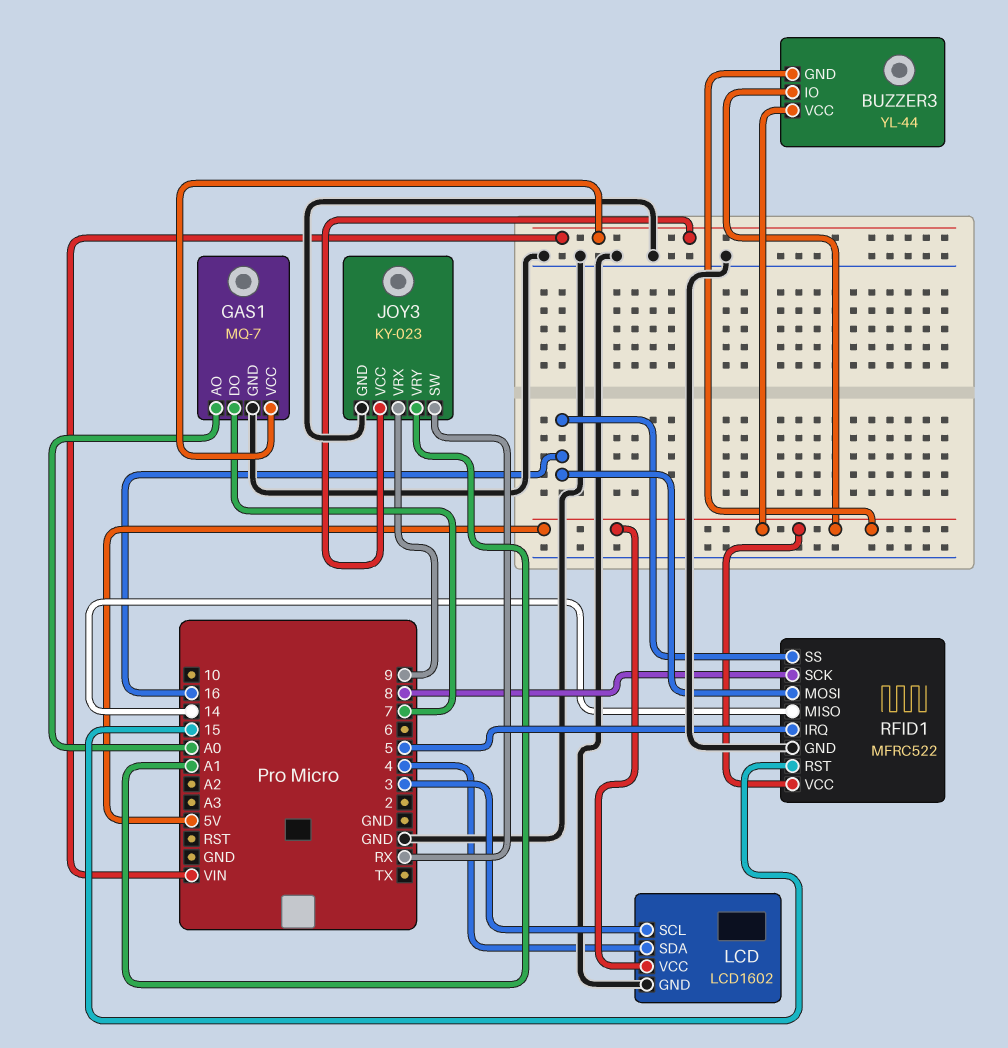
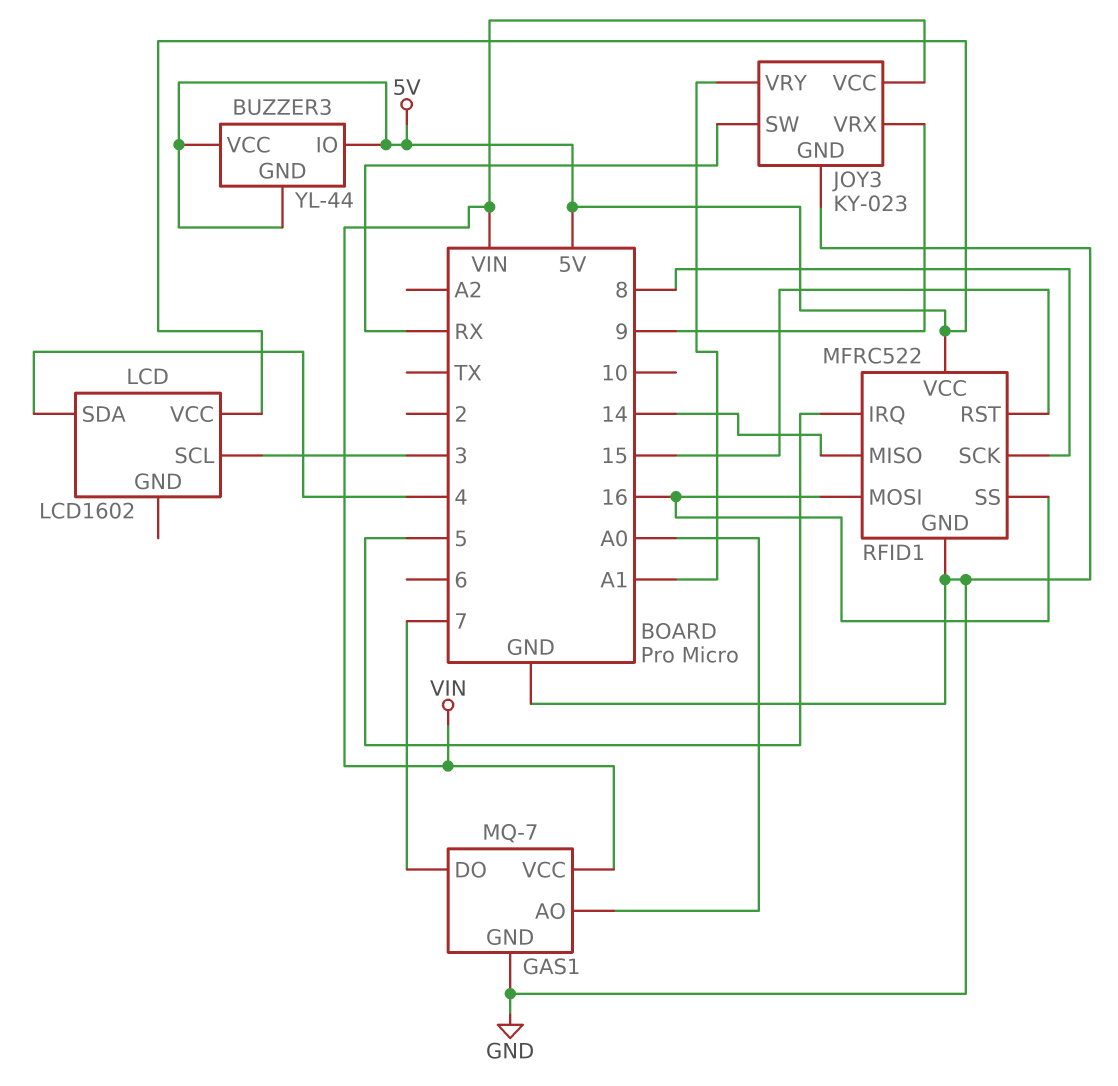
LCD pin GND: GND -> none

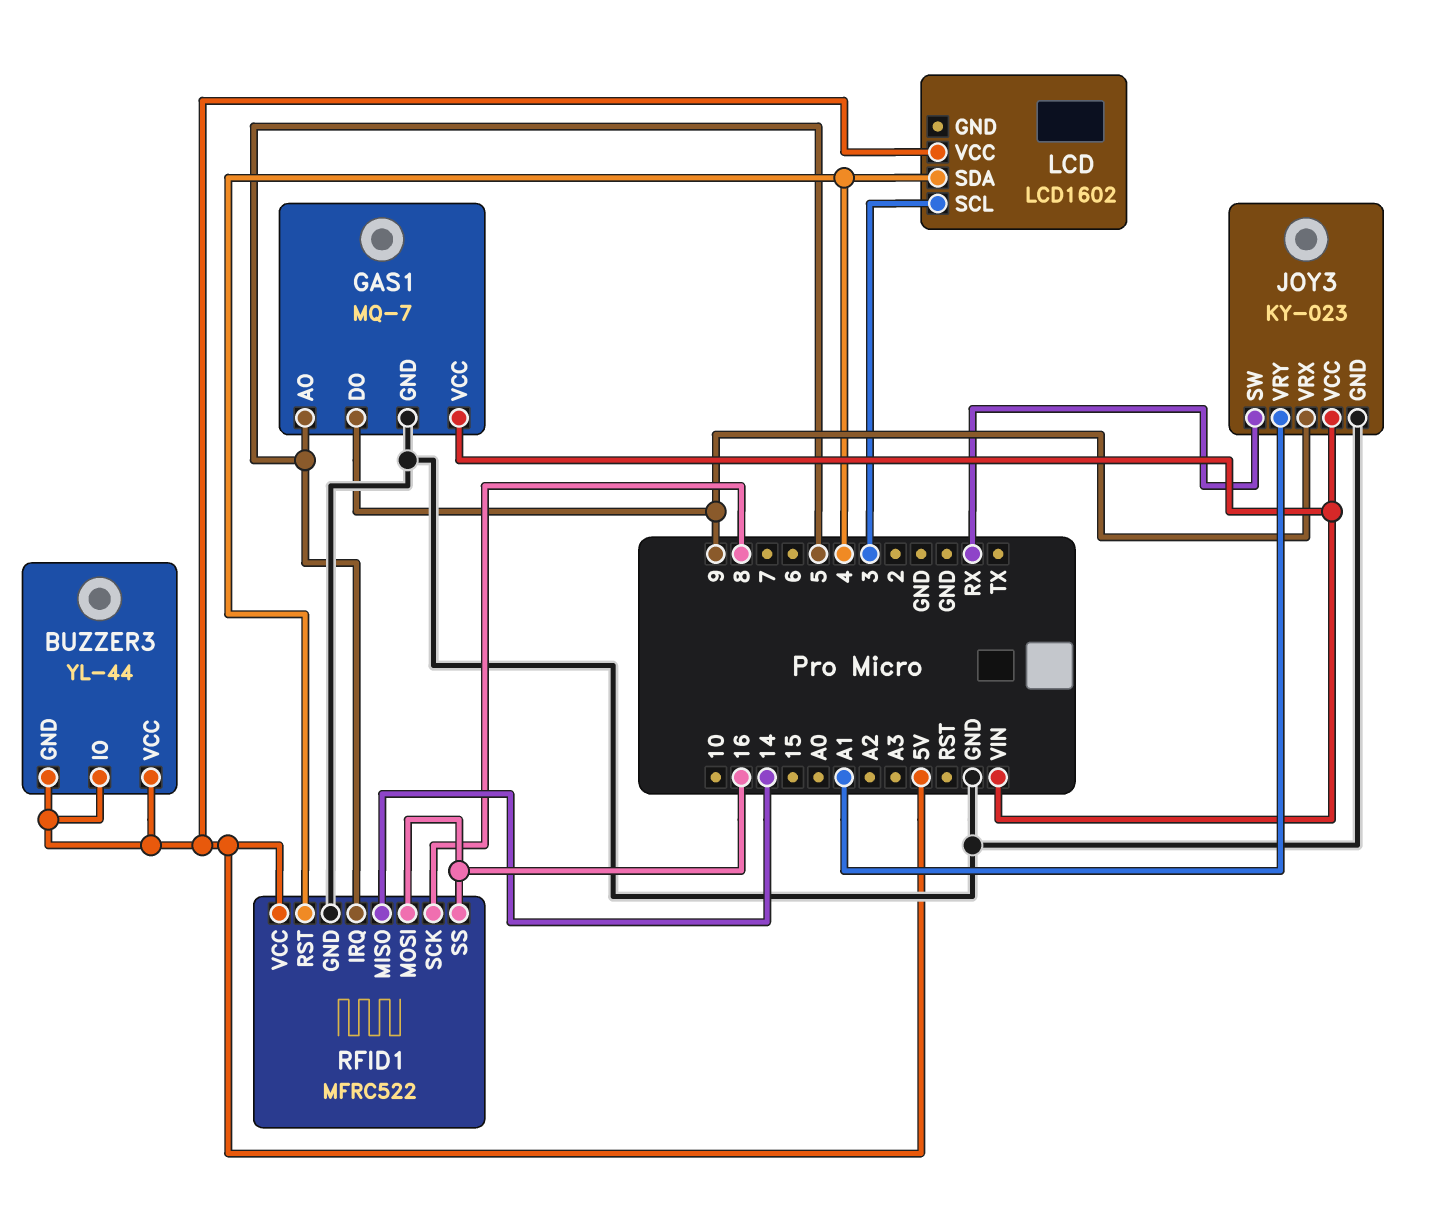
GAS1 pin AO: A0 -> 5
GAS1 pin DO: 7 -> 9
RFID1 pin RST: 15 -> 4

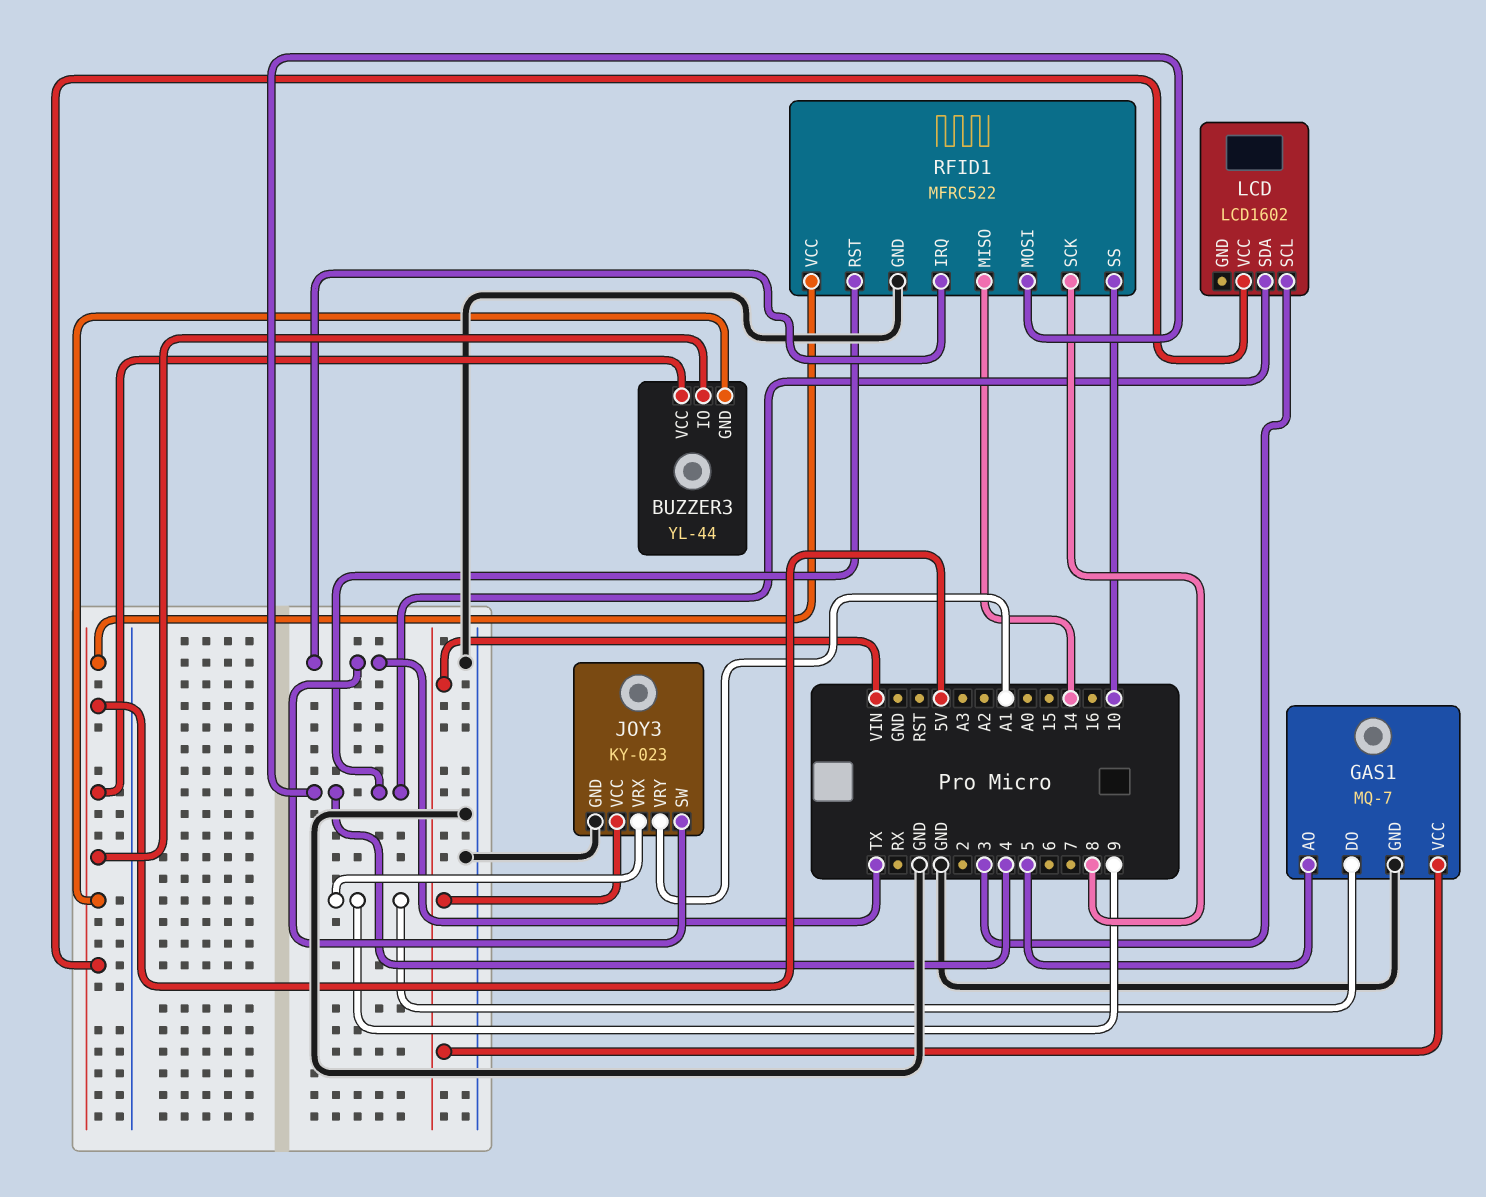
JOY3 pin SW: RX -> TX
RFID1 pin IRQ: 5 -> TX
RFID1 pin MOSI: 16 -> 4
RFID1 pin SS: 16 -> 10

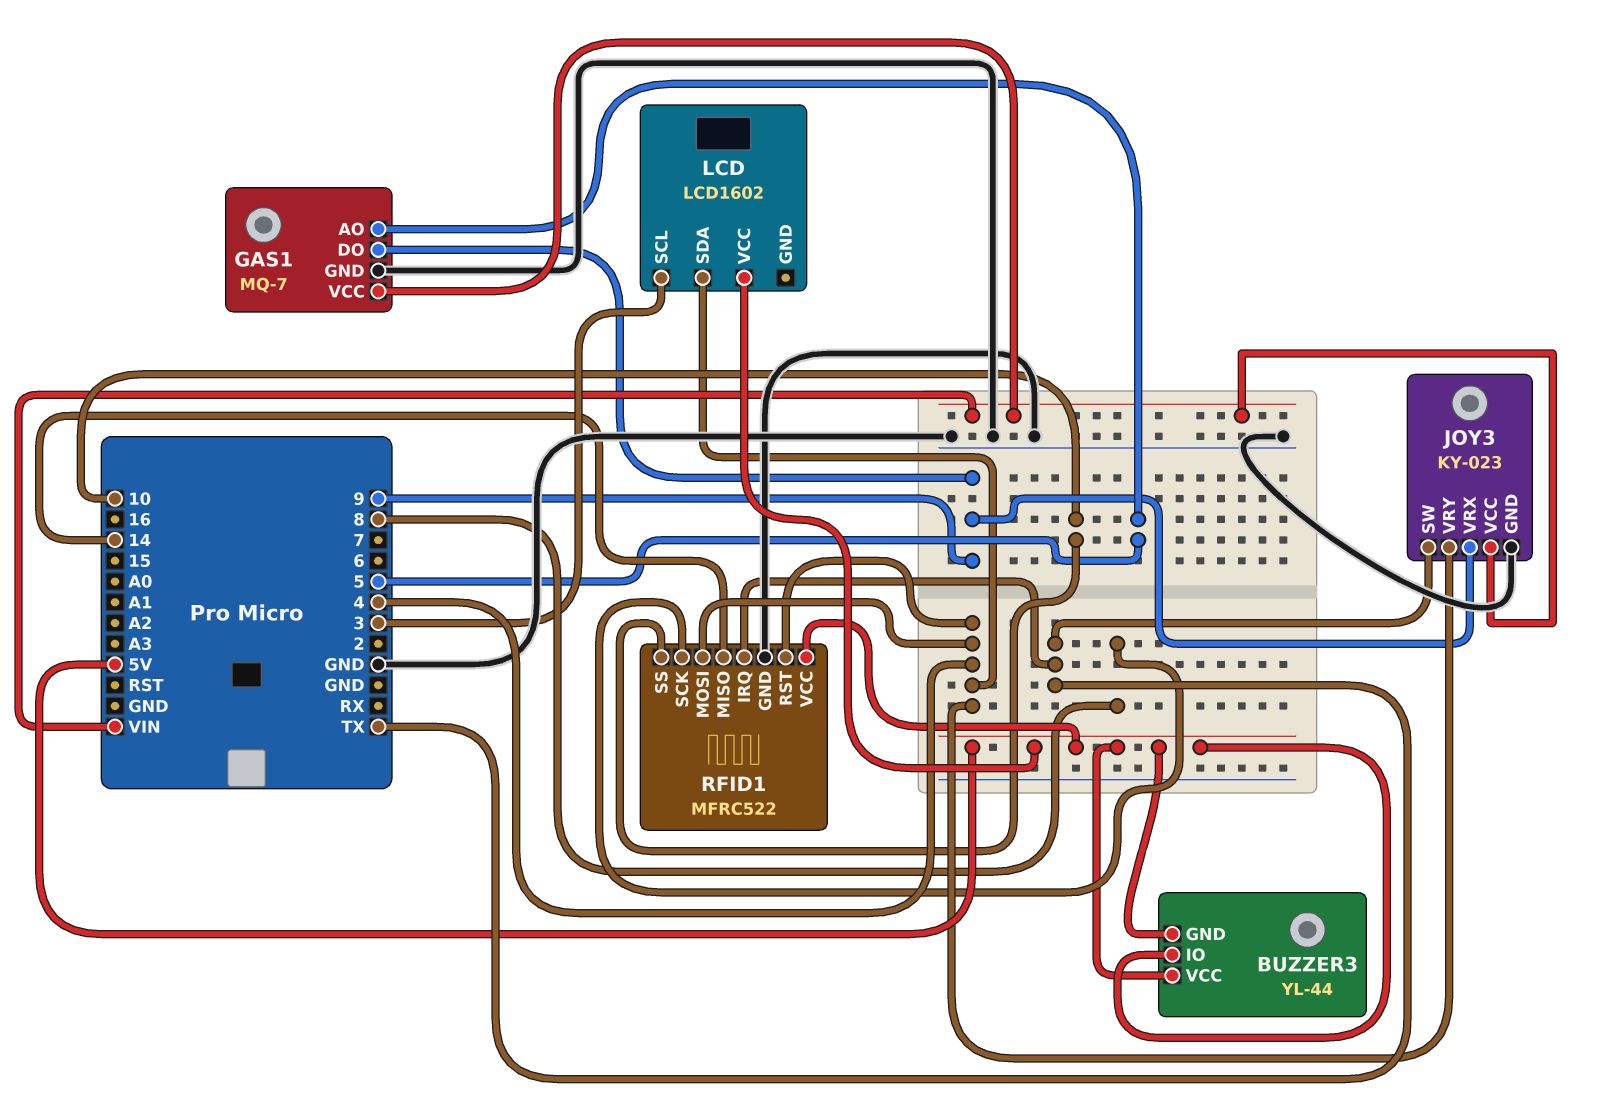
JOY3 pin VRY: A1 -> 4

